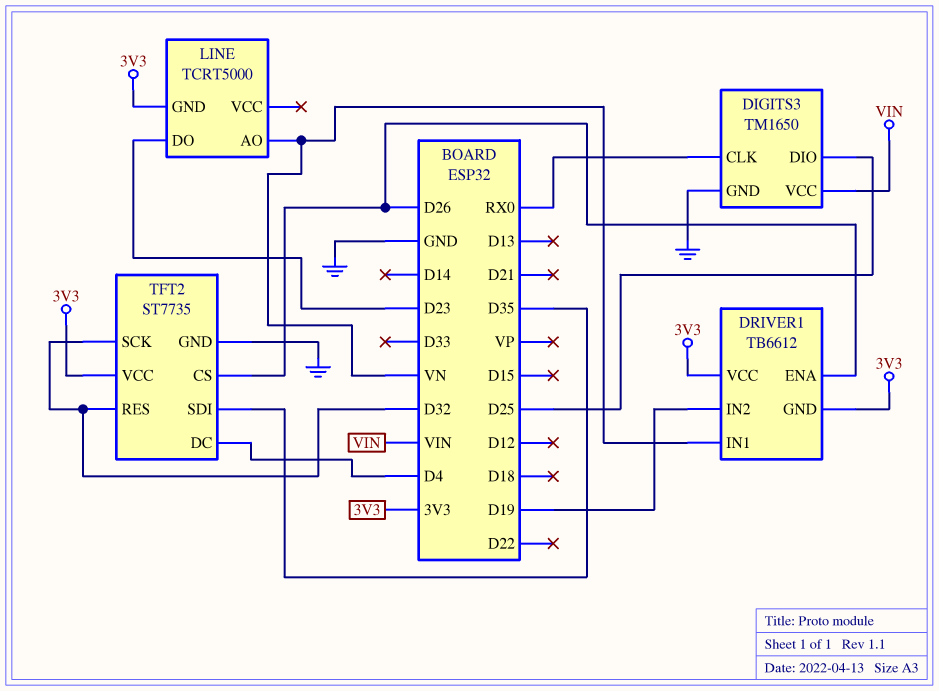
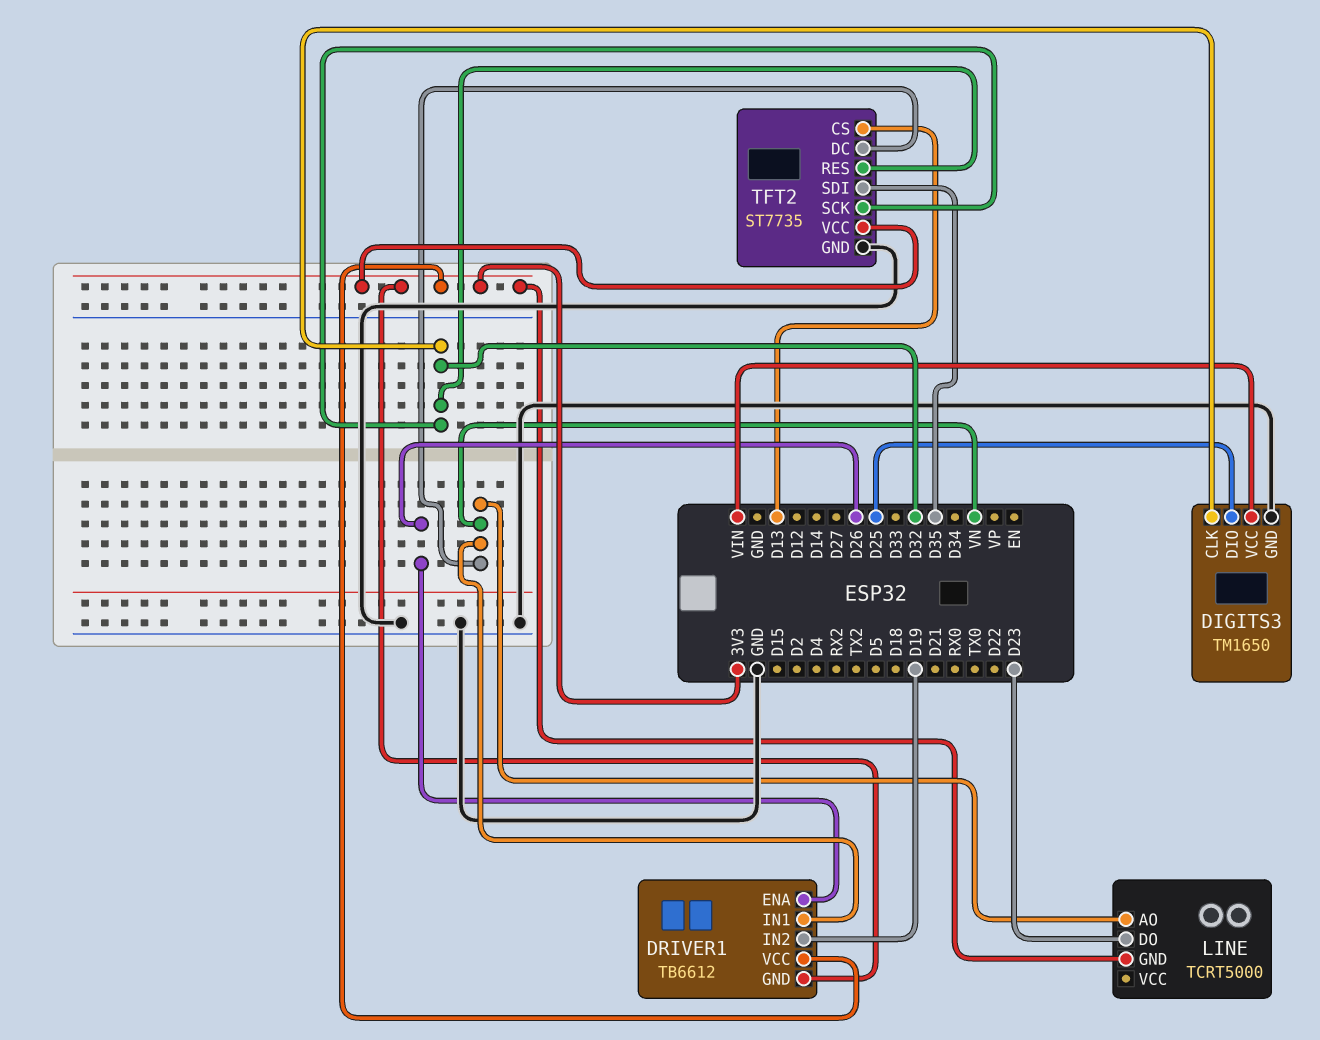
DIGITS3 pin CLK: RX0 -> D32
TFT2 pin CS: D26 -> D13
TFT2 pin DC: D4 -> VN

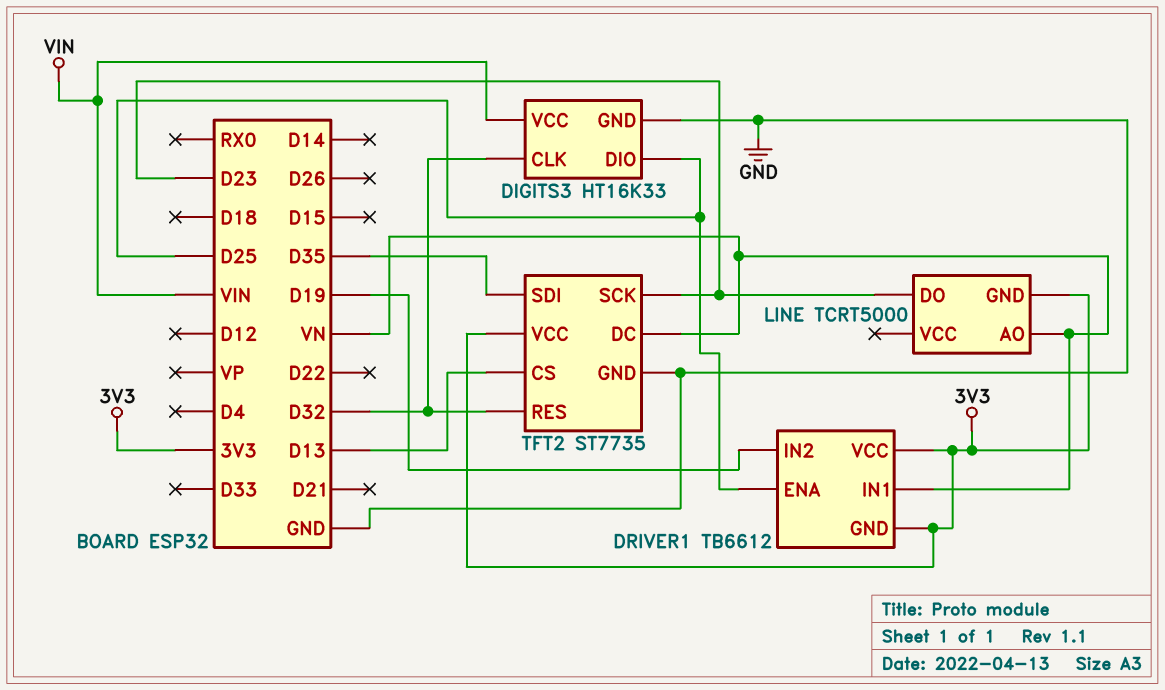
DIGITS3: TM1650 -> HT16K33
DRIVER1 pin ENA: D26 -> D25
TFT2 pin SCK: D32 -> D23

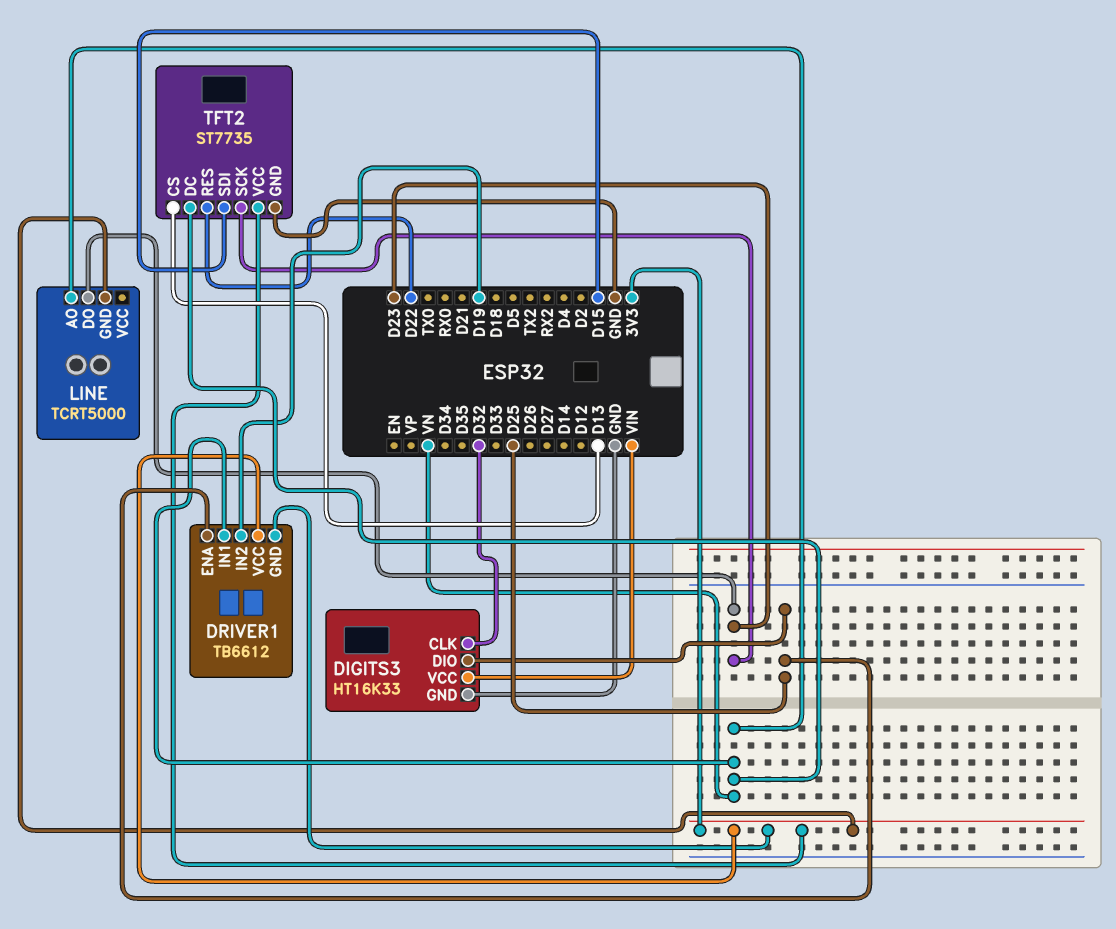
TFT2 pin RES: D32 -> D22
TFT2 pin SDI: D35 -> D15

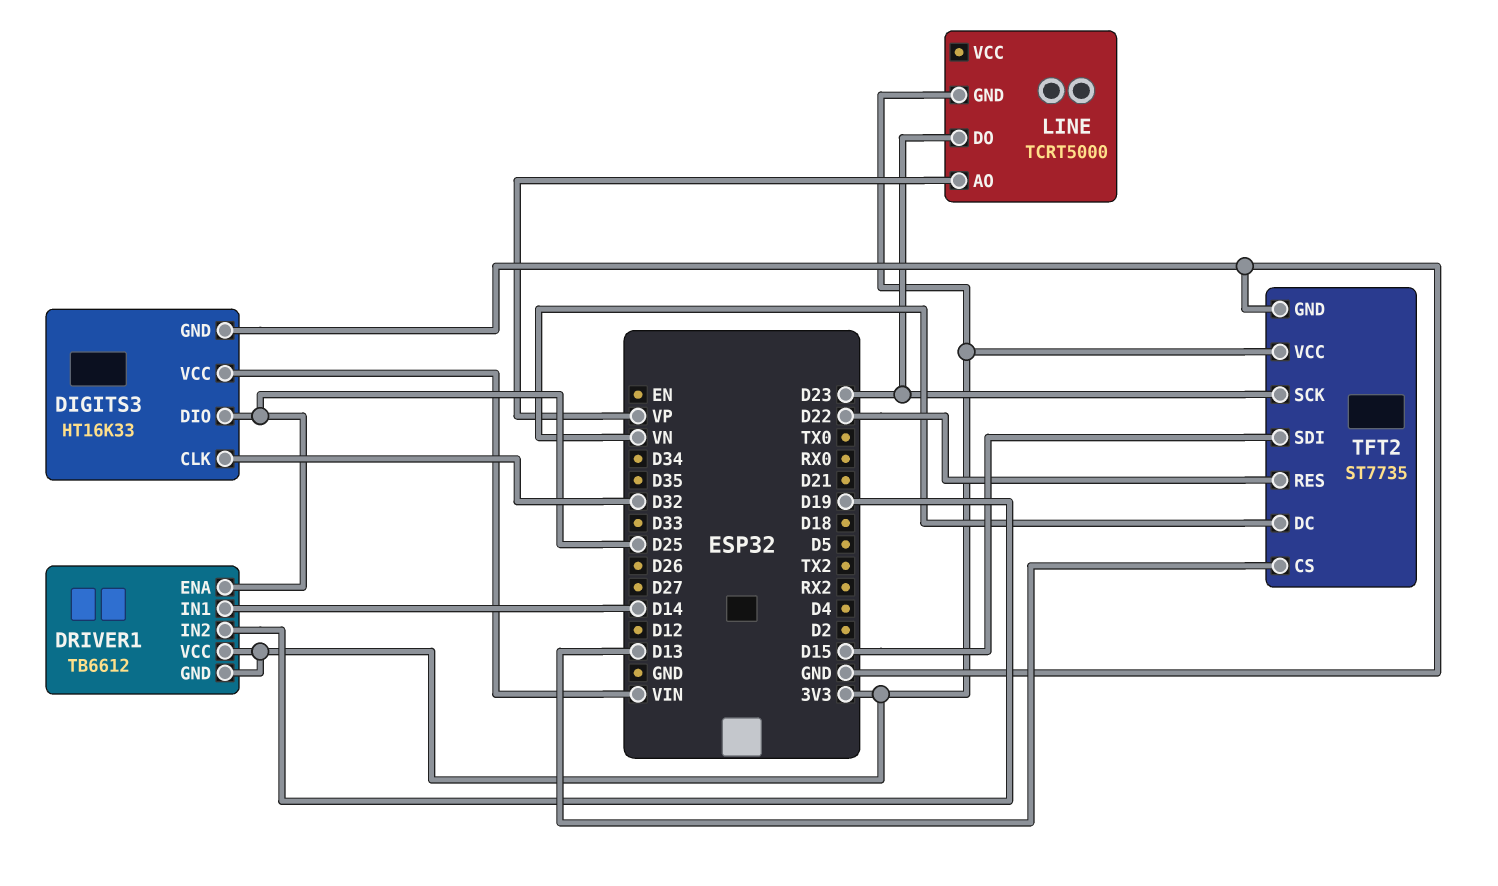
DRIVER1 pin IN1: VN -> D14
LINE pin AO: VN -> VP

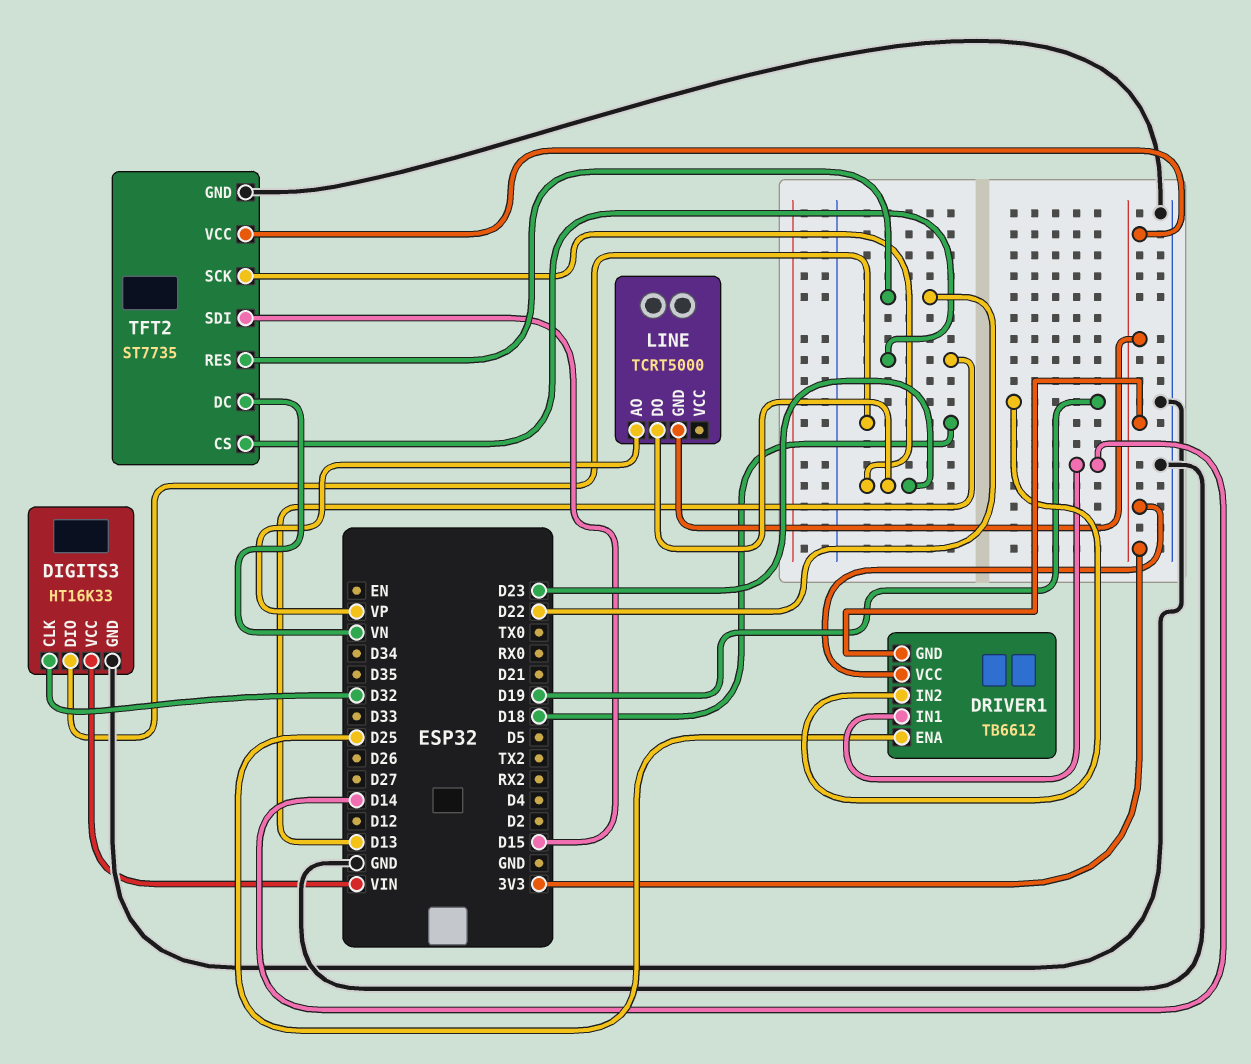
DIGITS3 pin DIO: D25 -> D18

